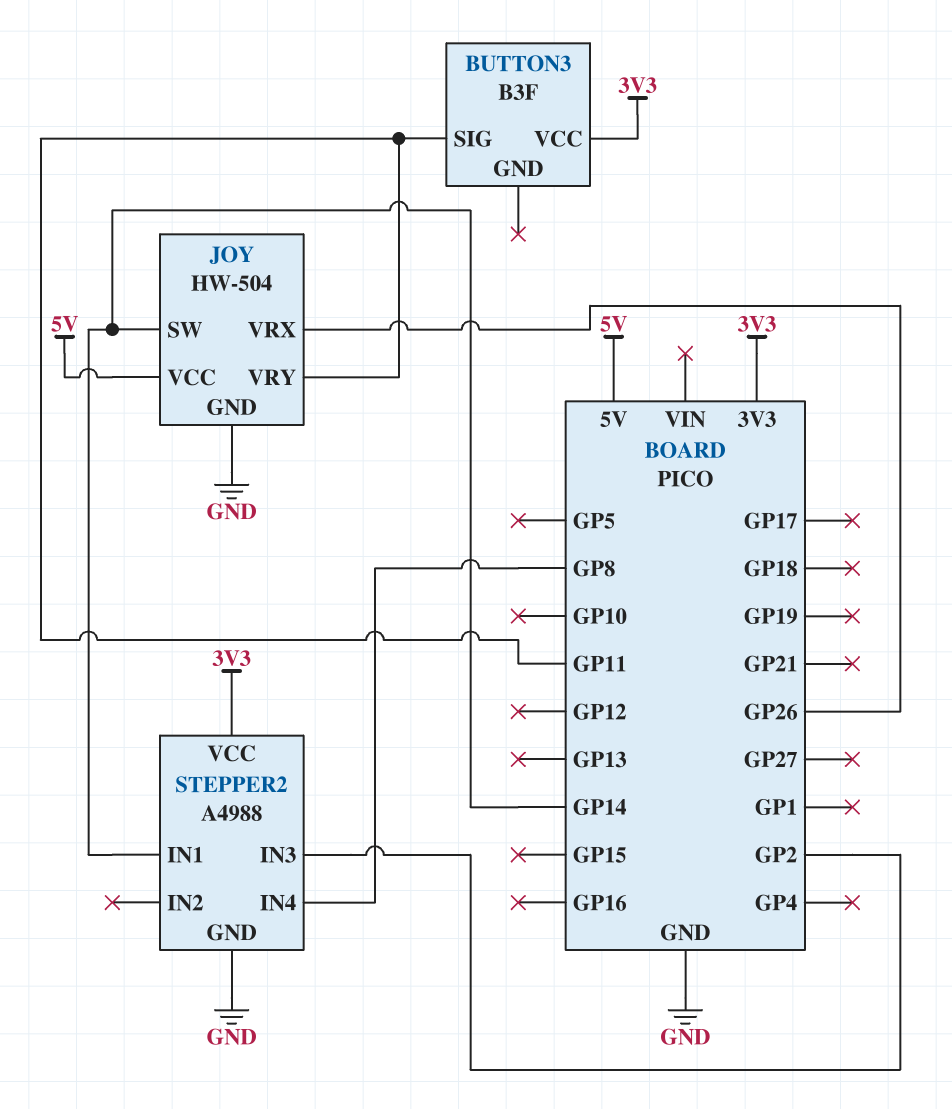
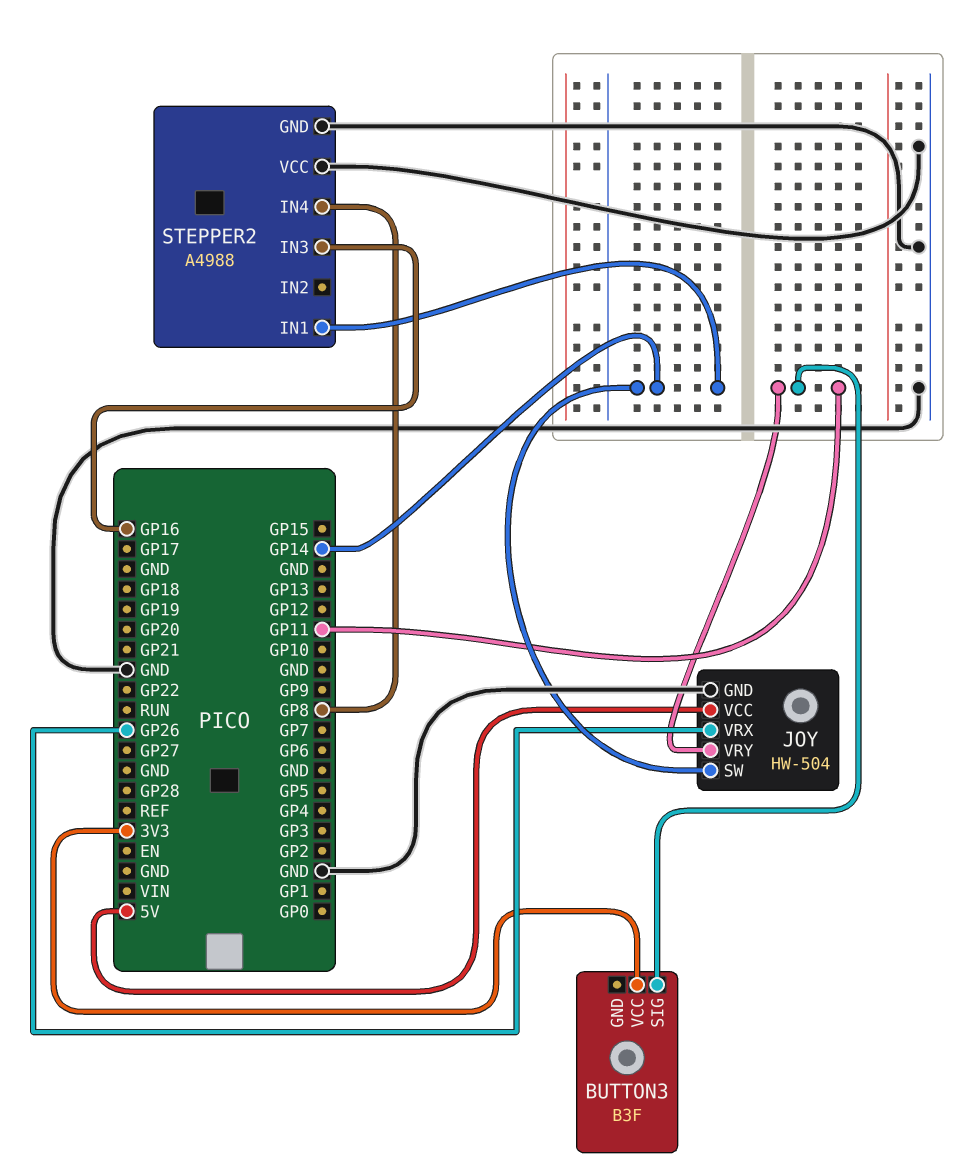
STEPPER2 pin IN3: GP2 -> GP16
STEPPER2 pin VCC: 3V3 -> GND

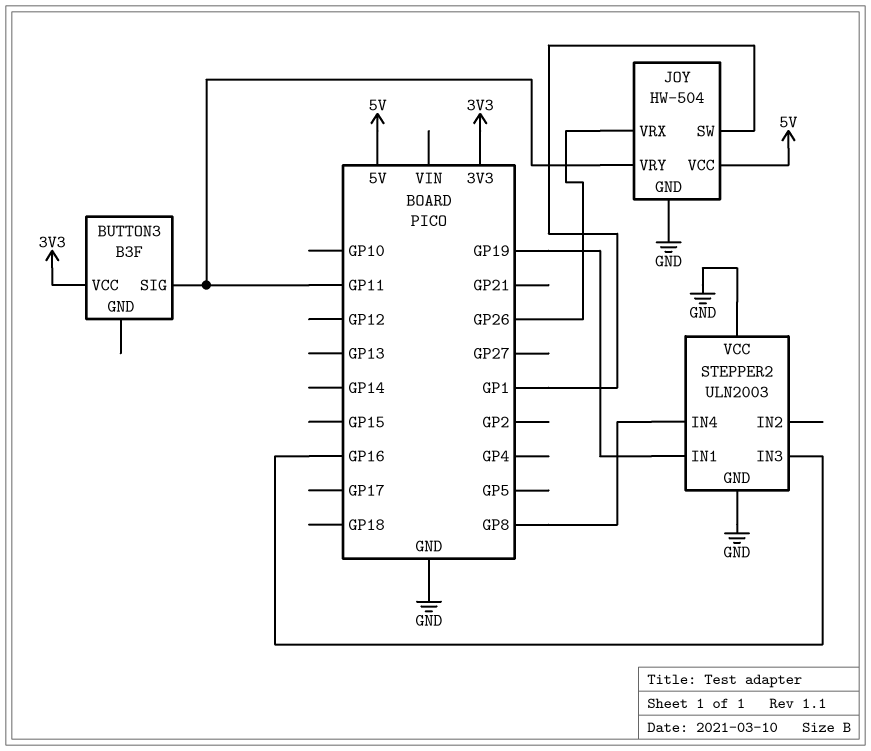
JOY pin SW: GP14 -> GP1
STEPPER2: A4988 -> ULN2003
STEPPER2 pin IN1: GP14 -> GP19

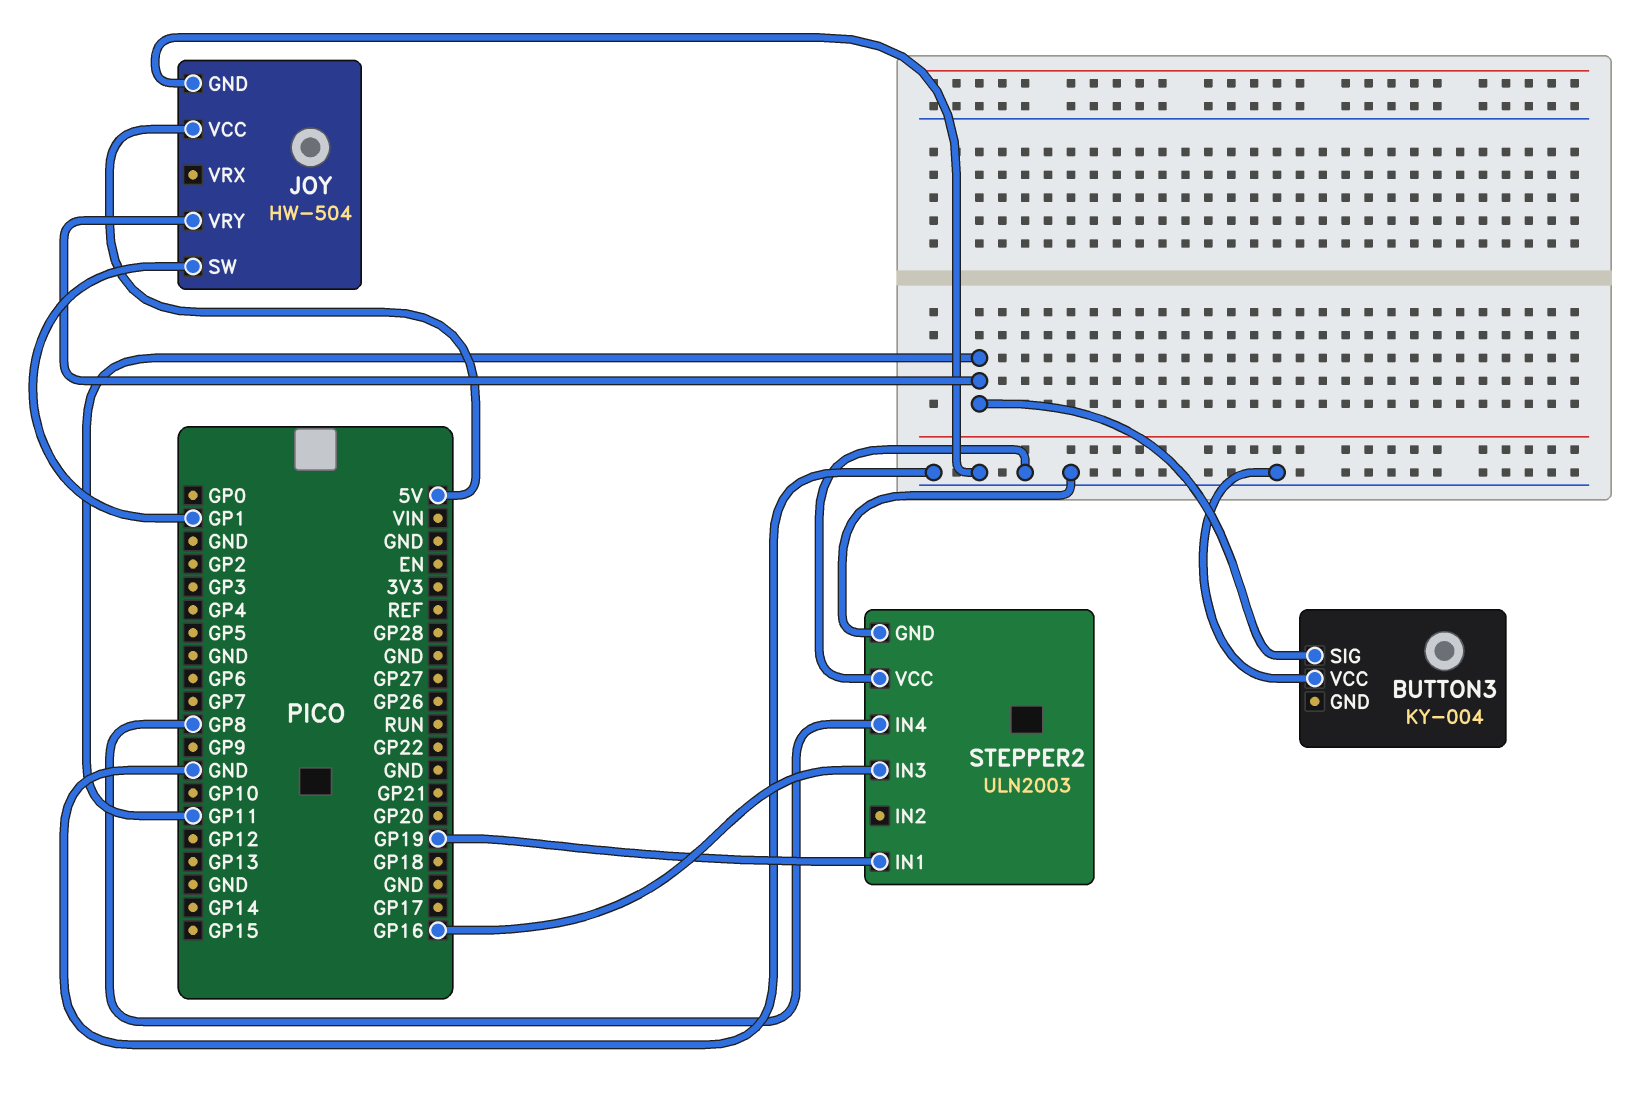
BUTTON3: B3F -> KY-004
BUTTON3 pin VCC: 3V3 -> GND
JOY pin VRX: GP26 -> none

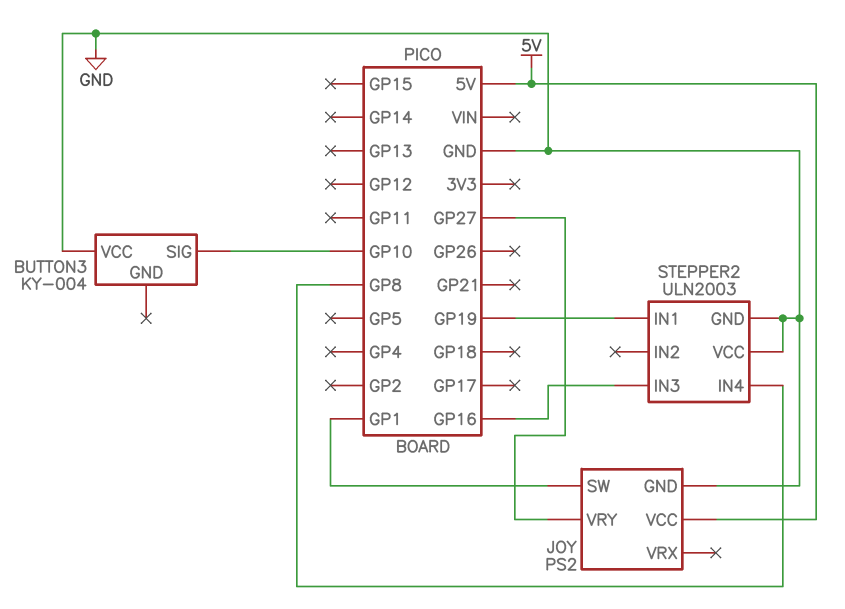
BUTTON3 pin SIG: GP11 -> GP10
JOY: HW-504 -> PS2
JOY pin VRY: GP11 -> GP27

